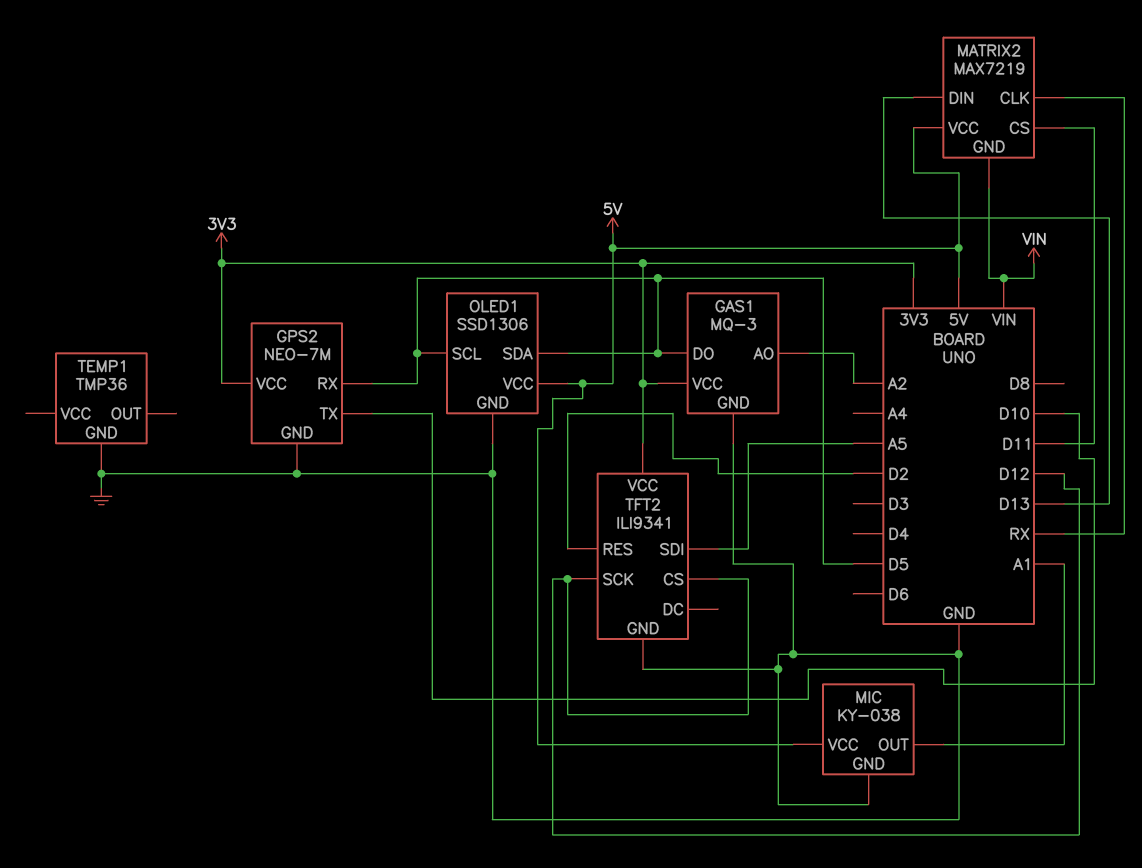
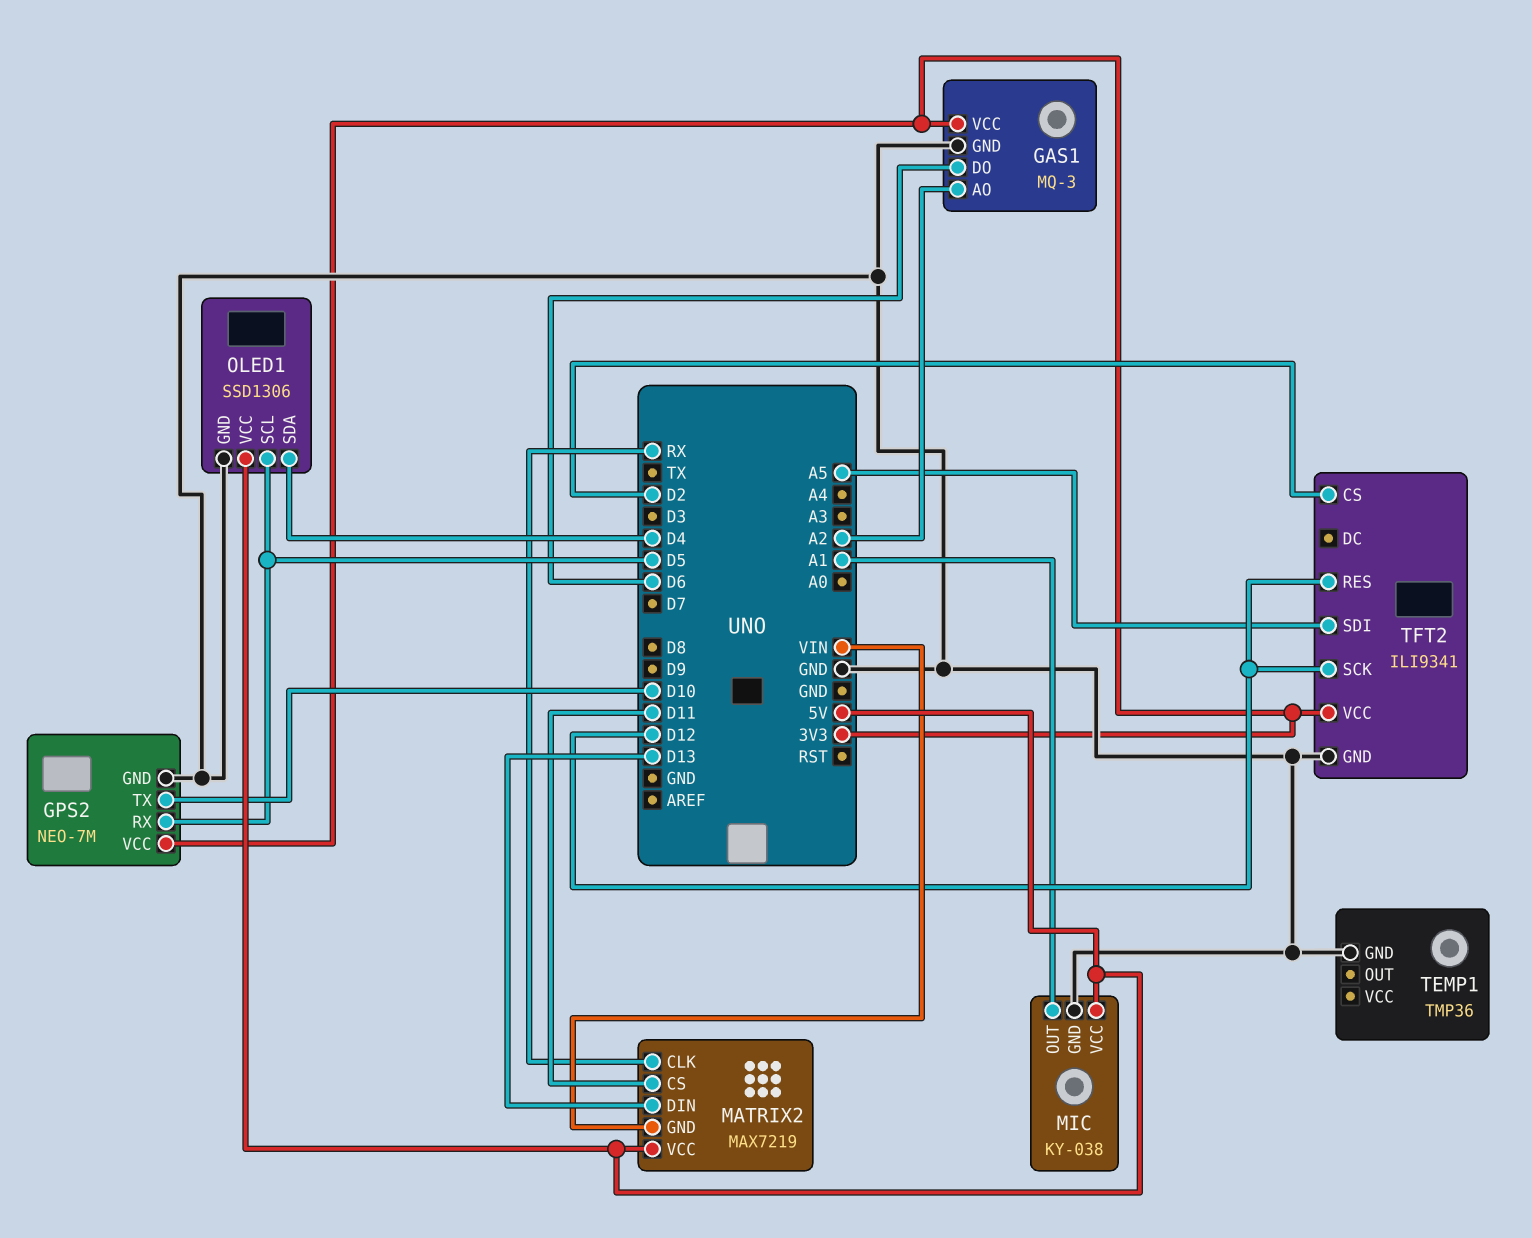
GAS1 pin DO: D5 -> D6
OLED1 pin SDA: D5 -> D4
TFT2 pin CS: D12 -> D2
TFT2 pin RES: D2 -> D12

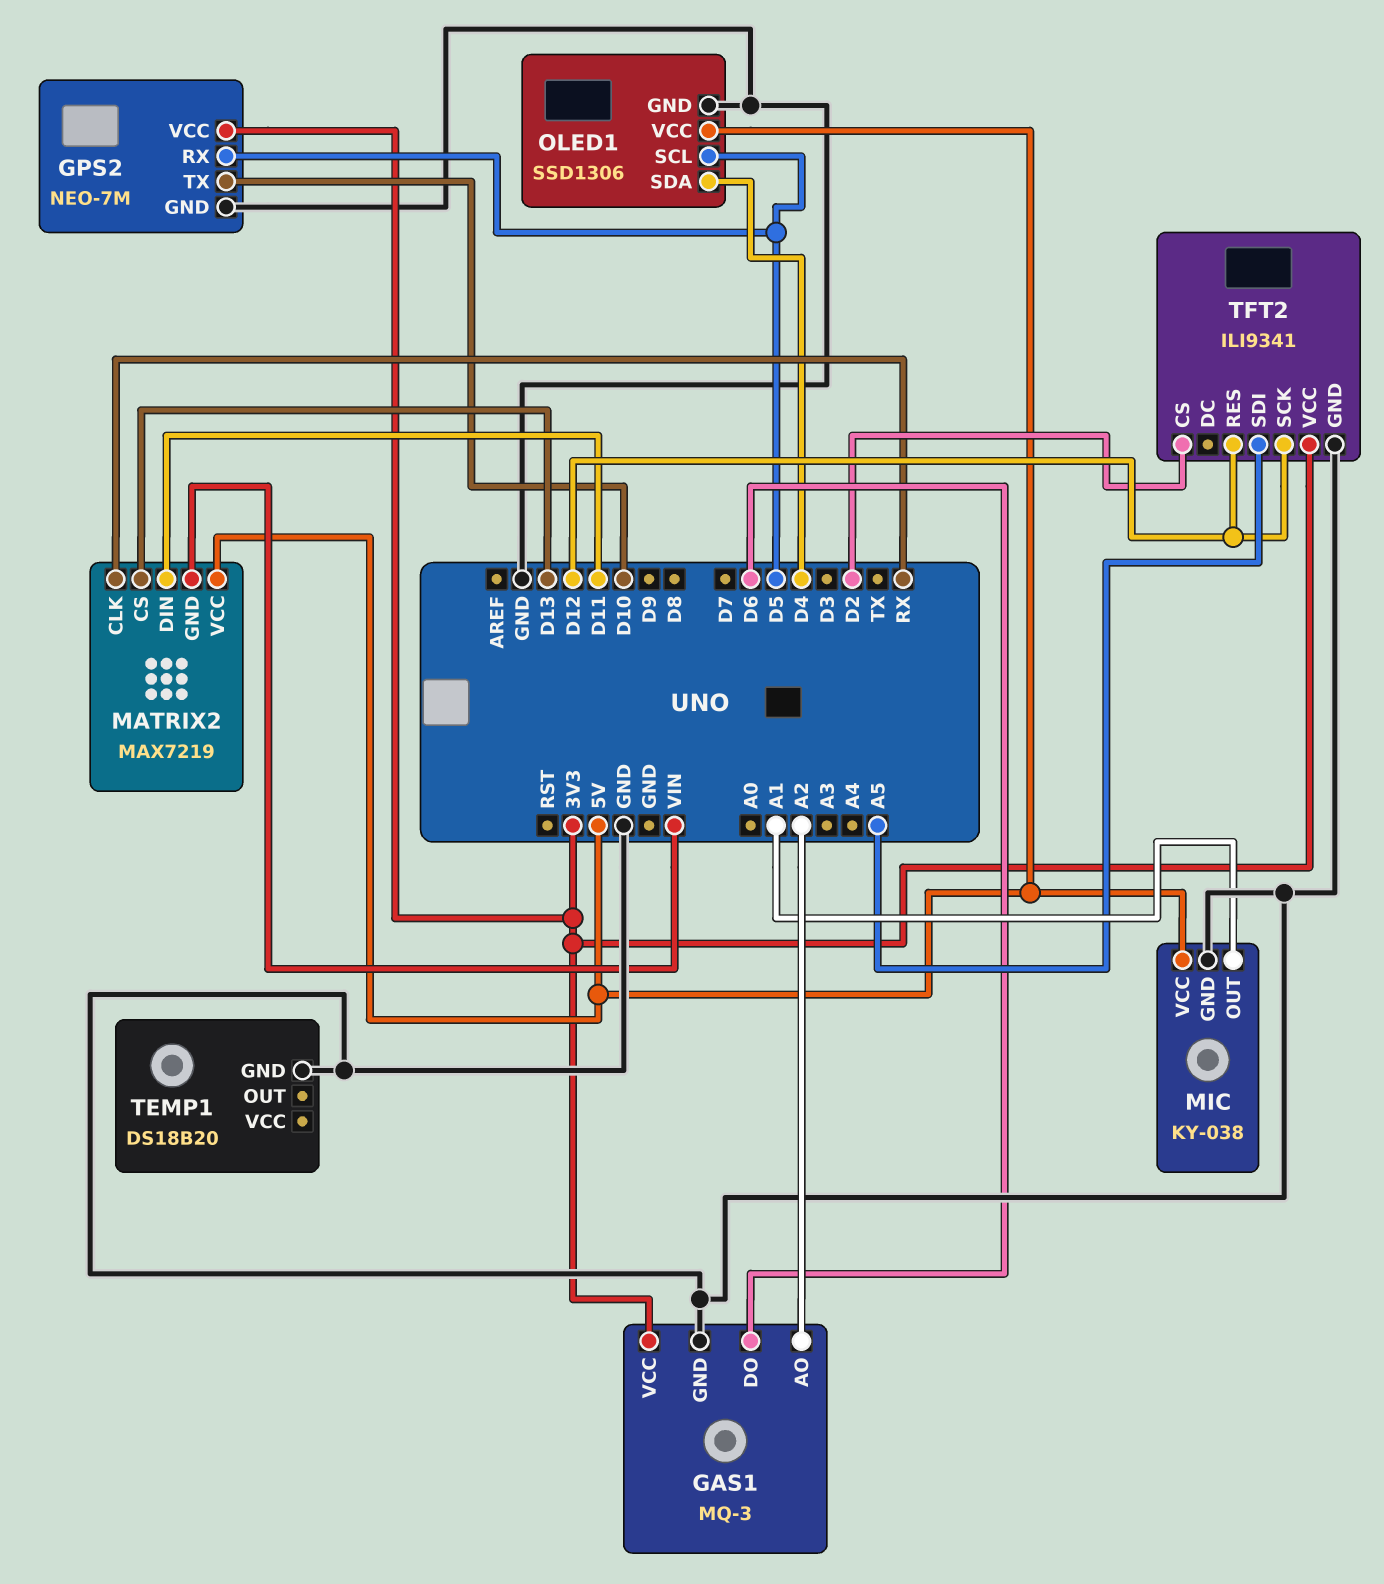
MATRIX2 pin CS: D11 -> D13
MATRIX2 pin DIN: D13 -> D11
TEMP1: TMP36 -> DS18B20

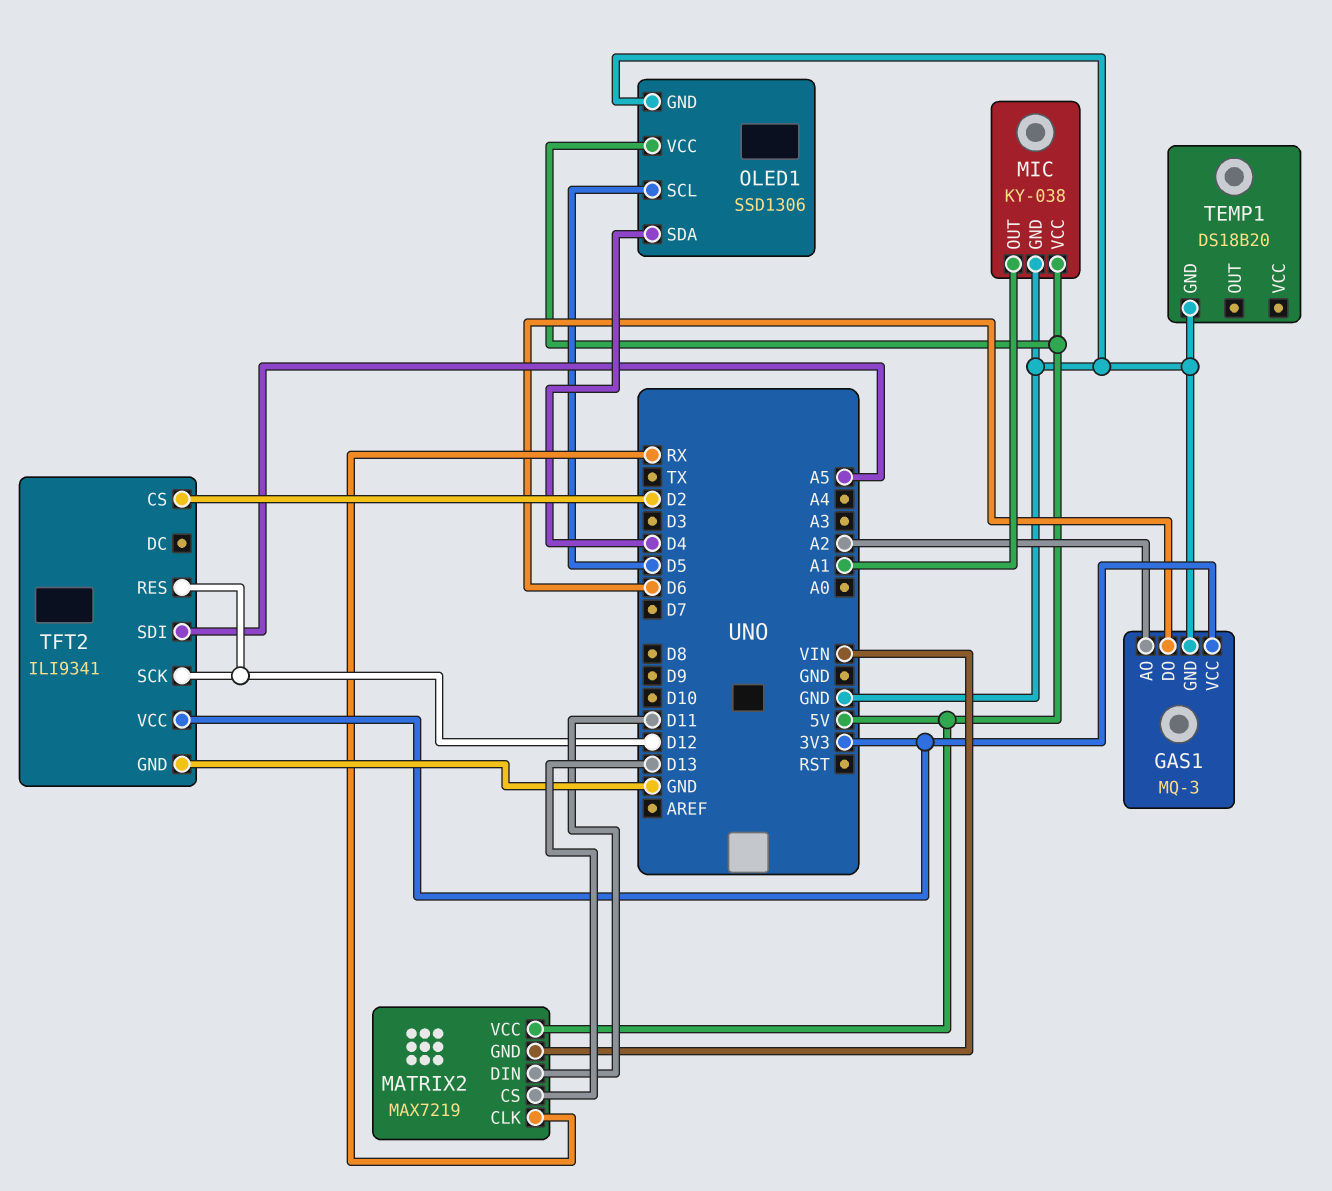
GPS2: NEO-7M -> none
GPS2 pin GND: GND -> none
GPS2 pin RX: D5 -> none
GPS2 pin TX: D10 -> none
GPS2 pin VCC: 3V3 -> none

